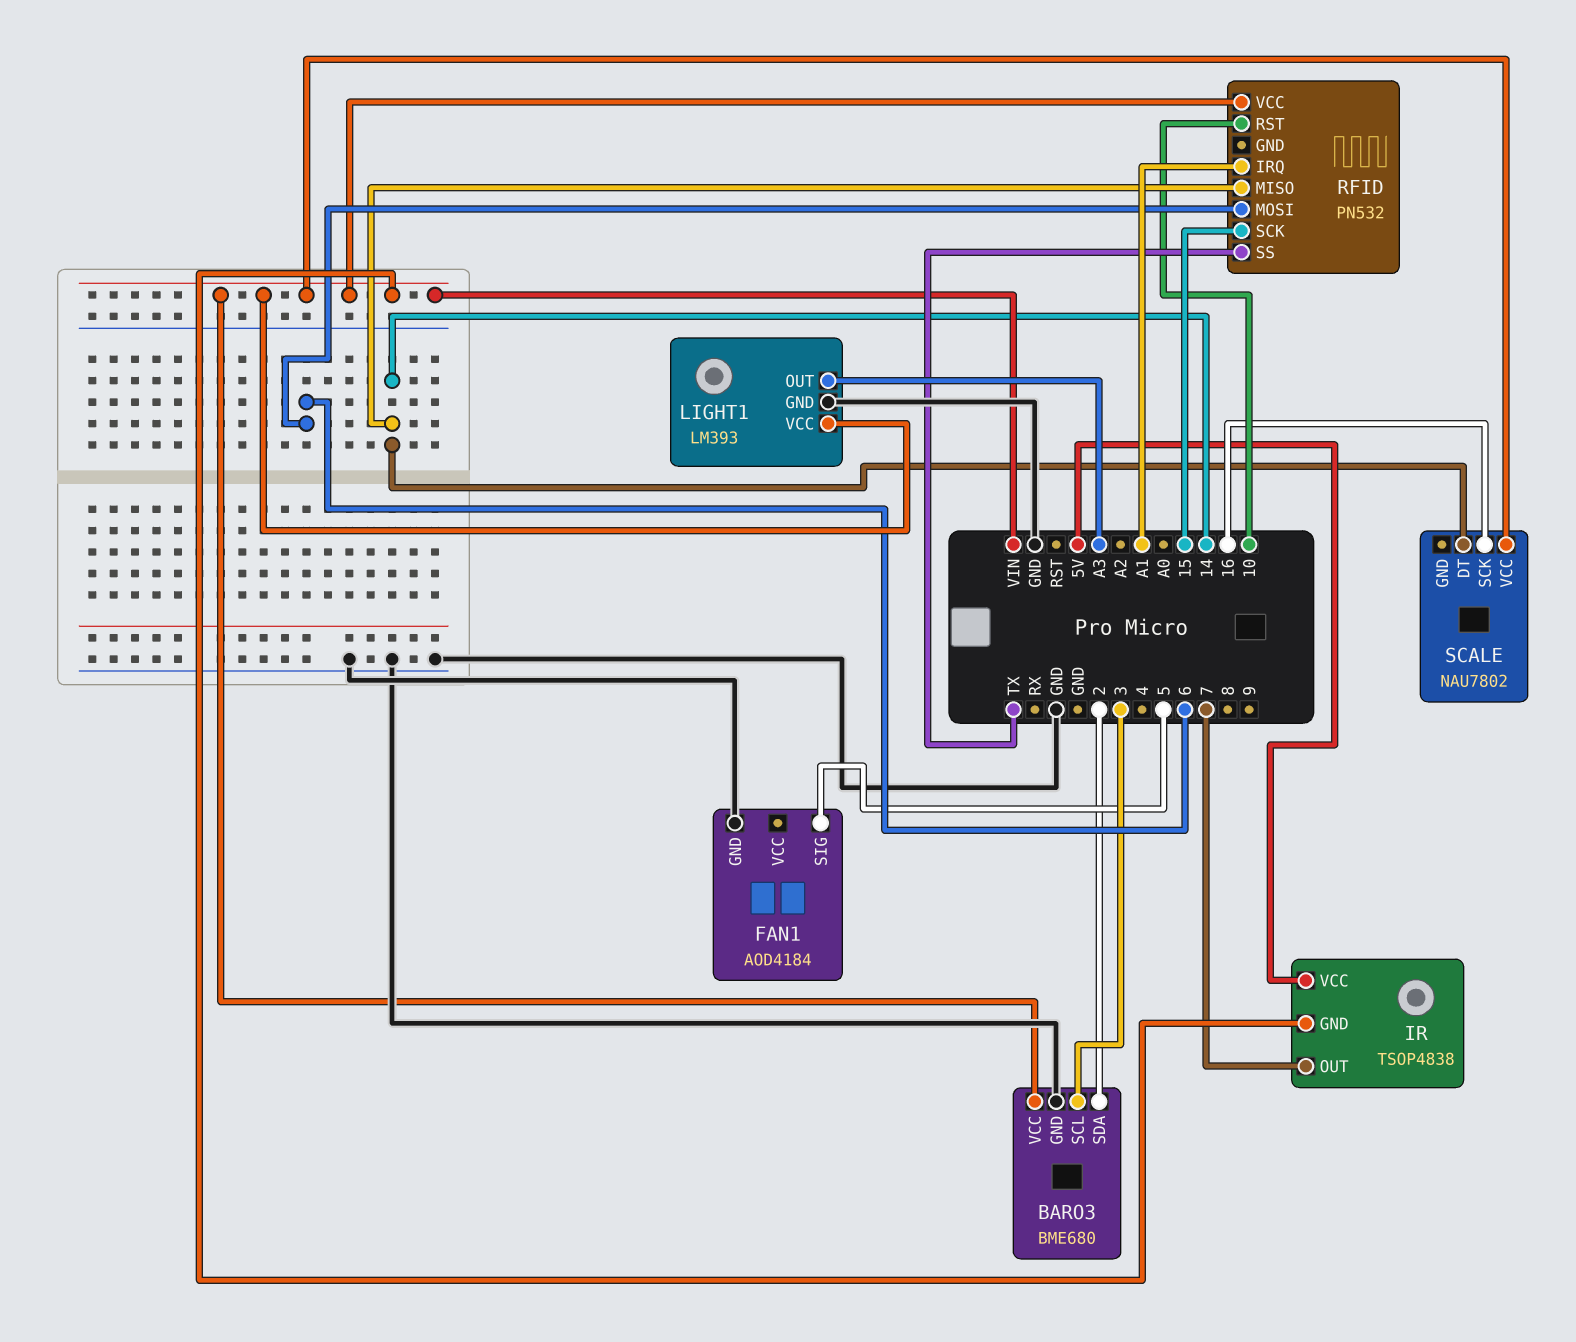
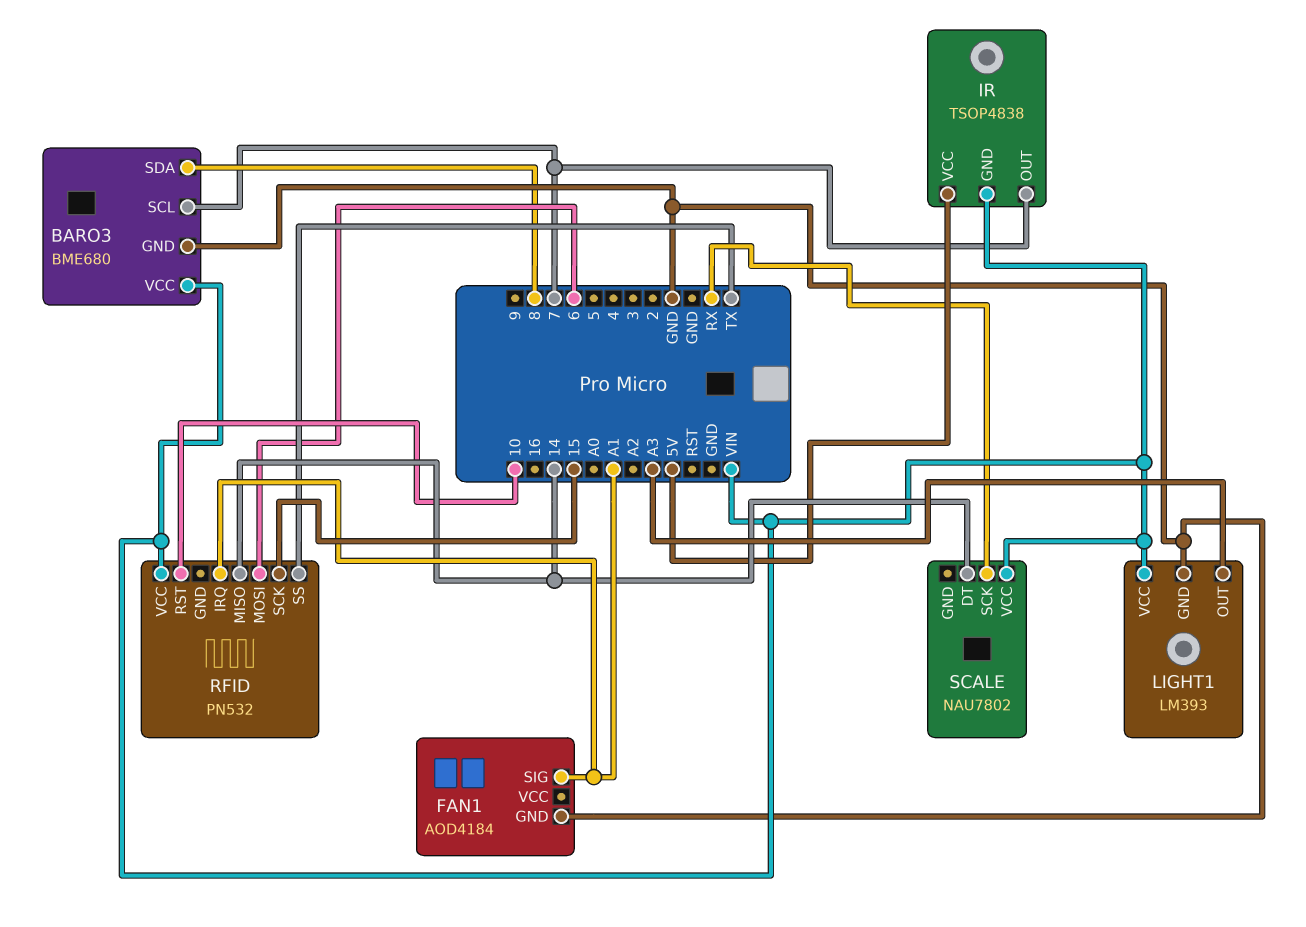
BARO3 pin SCL: 3 -> 7
BARO3 pin SDA: 2 -> 8
FAN1 pin SIG: 5 -> A1
SCALE pin SCK: 16 -> RX

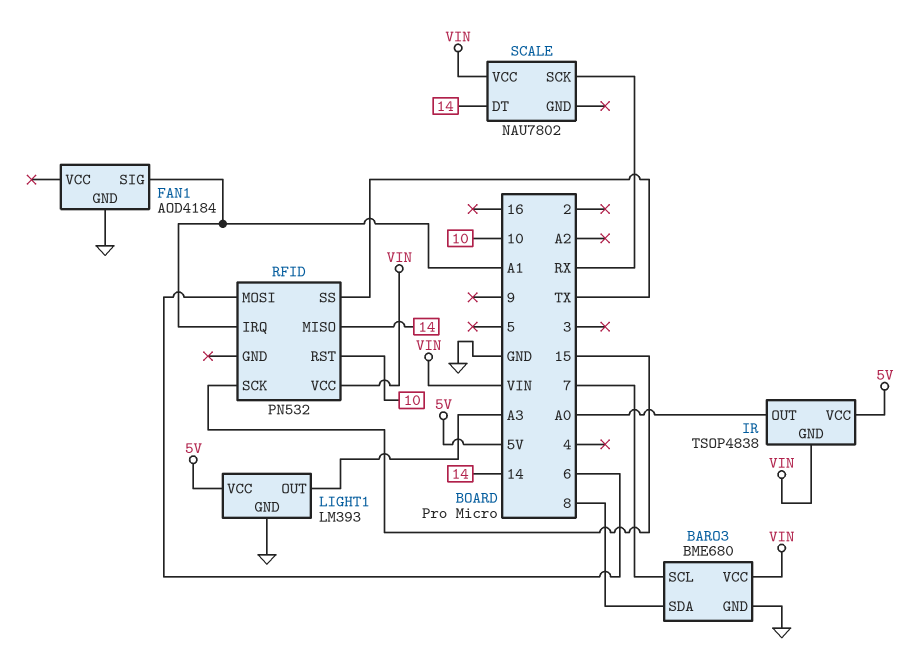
IR pin OUT: 7 -> A0
LIGHT1 pin VCC: VIN -> 5V

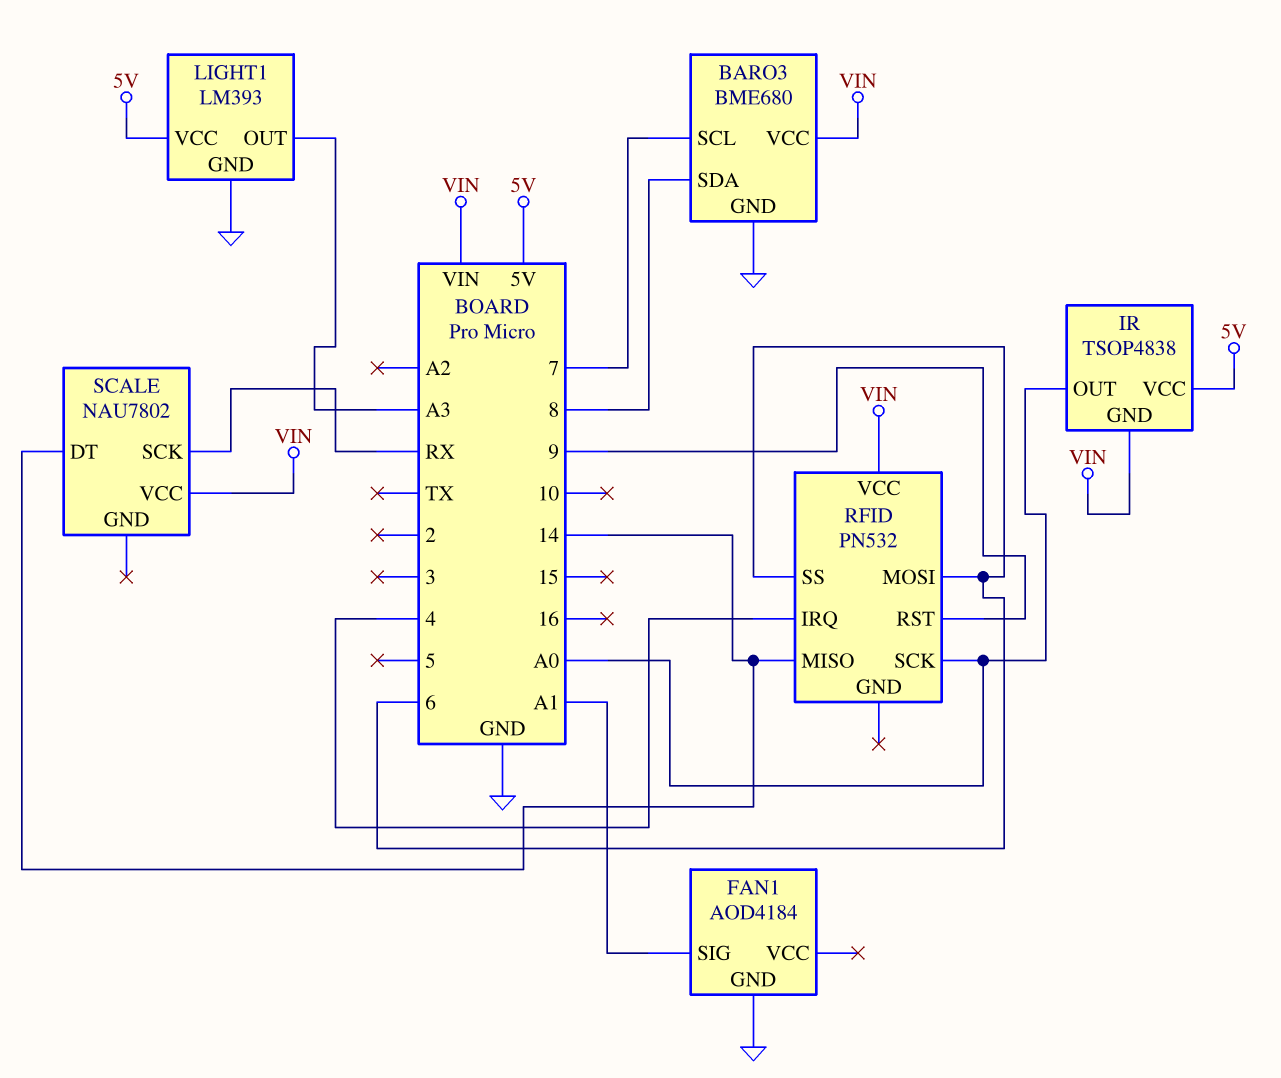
RFID pin IRQ: A1 -> 4
RFID pin RST: 10 -> 9
RFID pin SCK: 15 -> A0
RFID pin SS: TX -> 6

